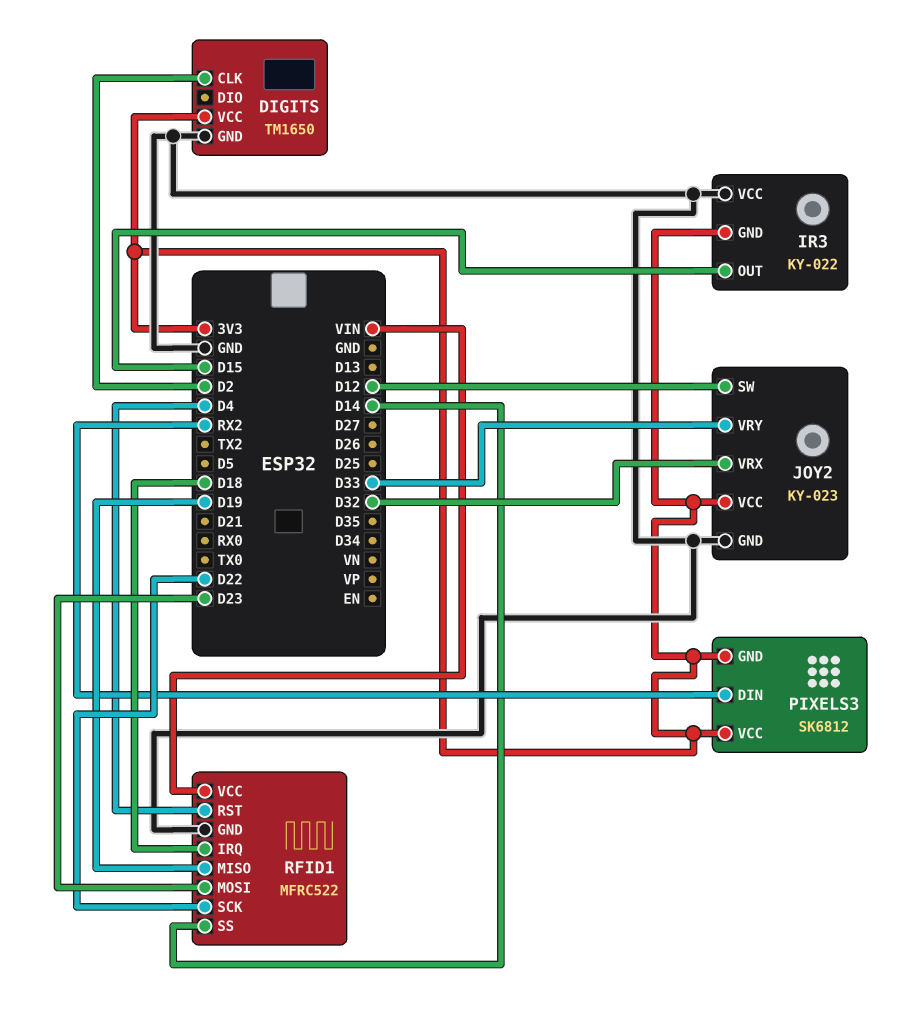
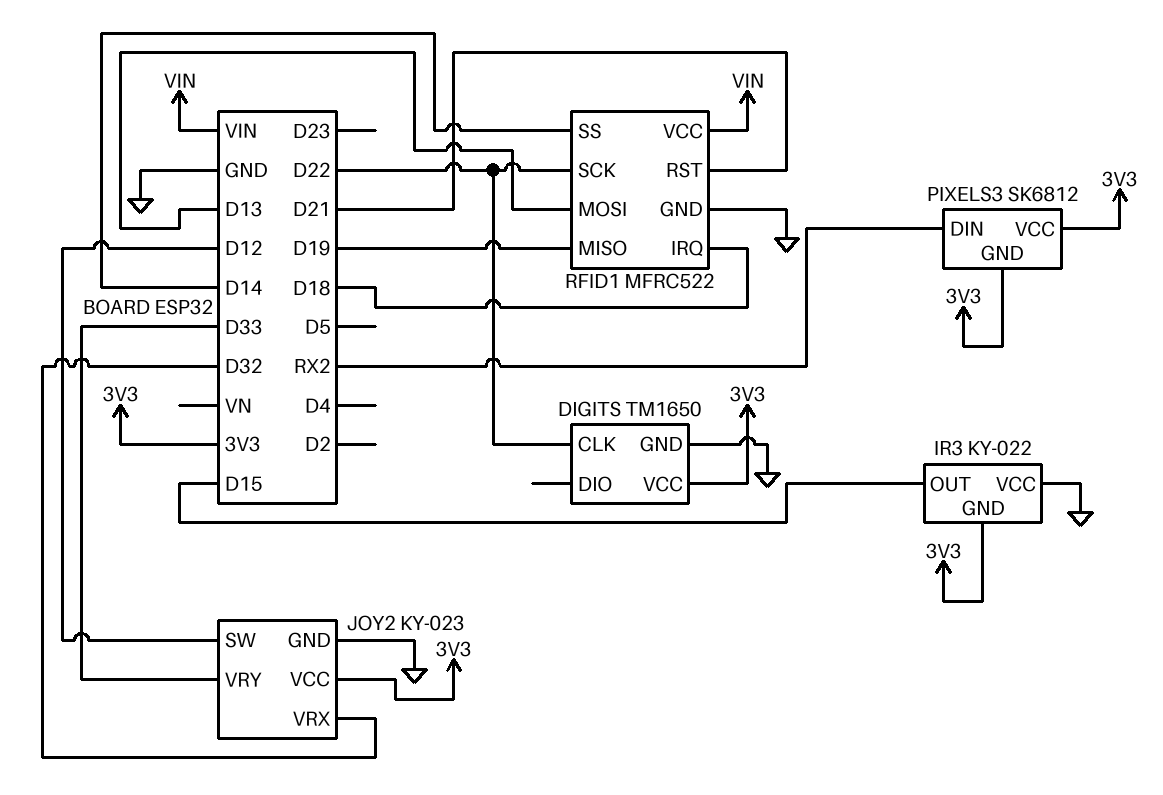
DIGITS pin CLK: D2 -> D22
RFID1 pin MOSI: D23 -> D13
RFID1 pin RST: D4 -> D21

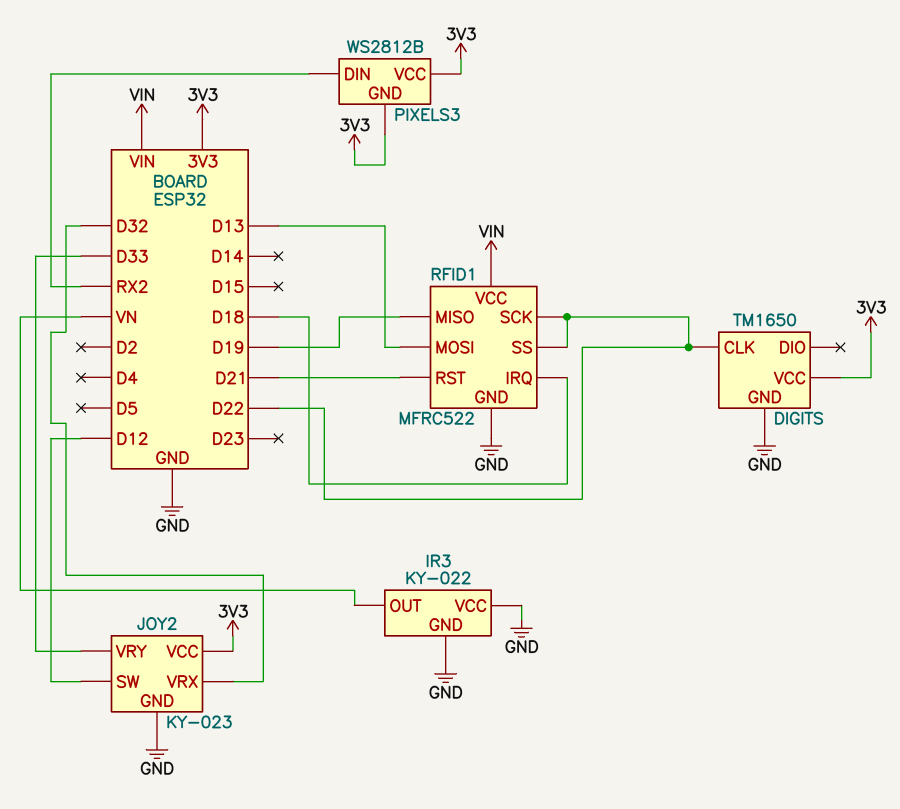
IR3 pin GND: 3V3 -> GND
IR3 pin OUT: D15 -> VN
PIXELS3: SK6812 -> WS2812B
RFID1 pin SS: D14 -> D22

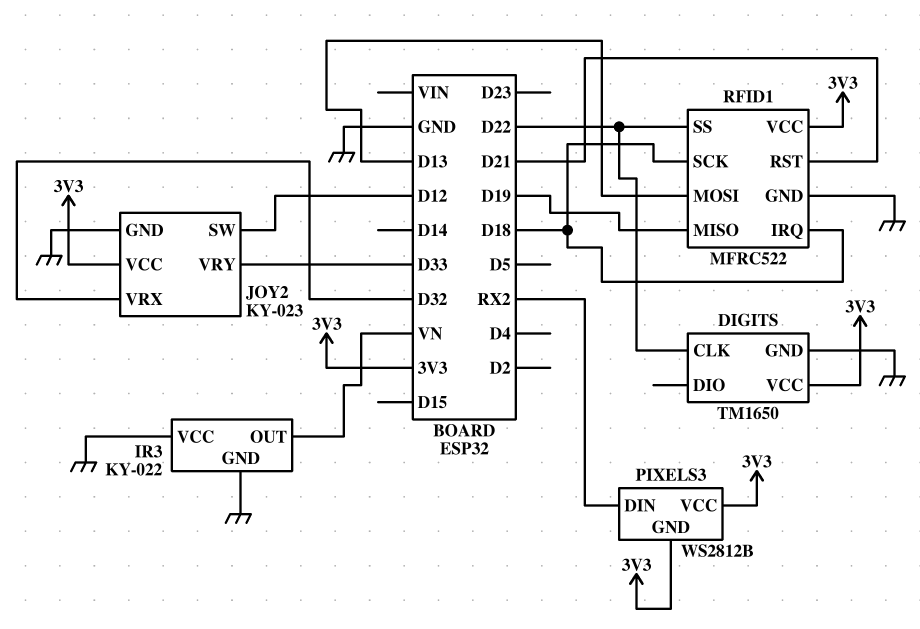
RFID1 pin SCK: D22 -> D18
RFID1 pin VCC: VIN -> 3V3

